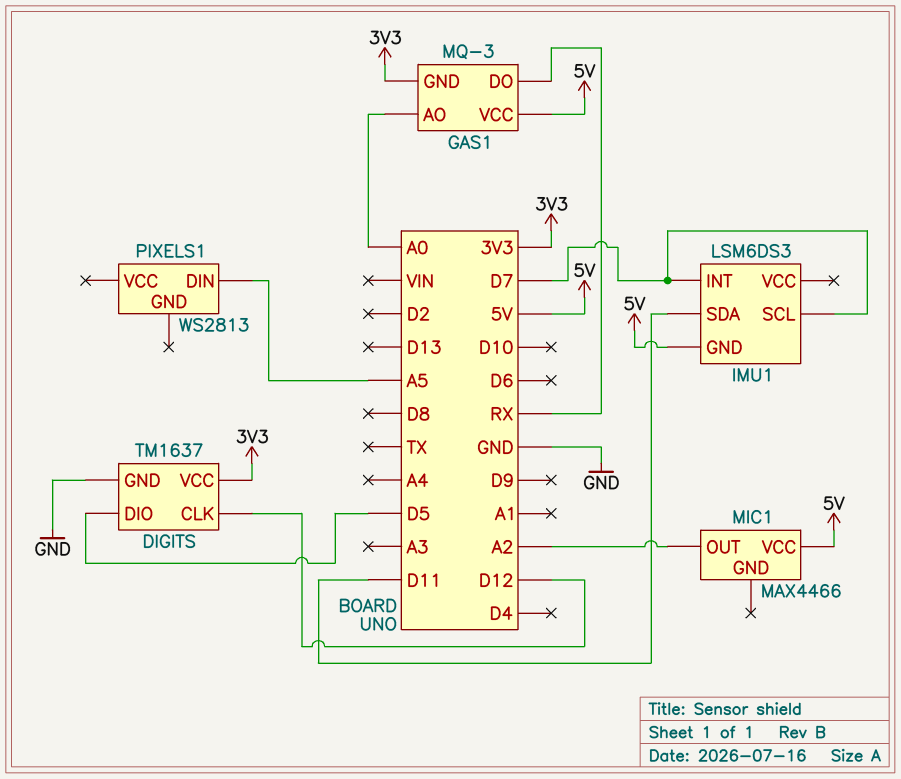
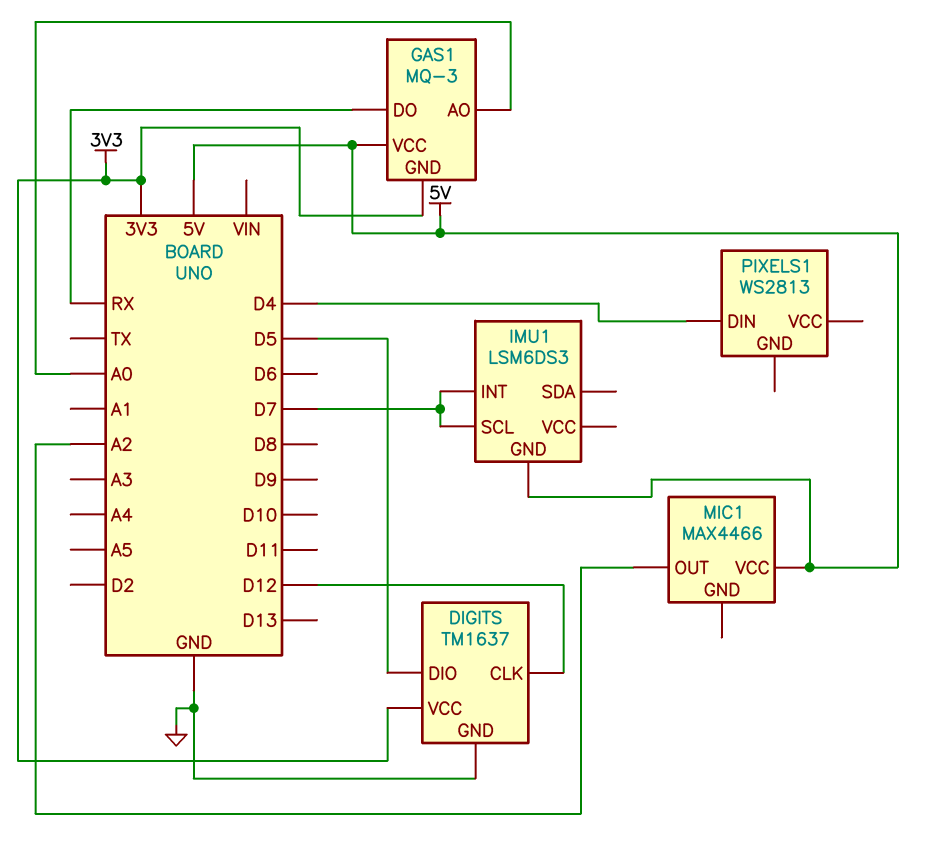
IMU1 pin SDA: D11 -> none
PIXELS1 pin DIN: A5 -> D4

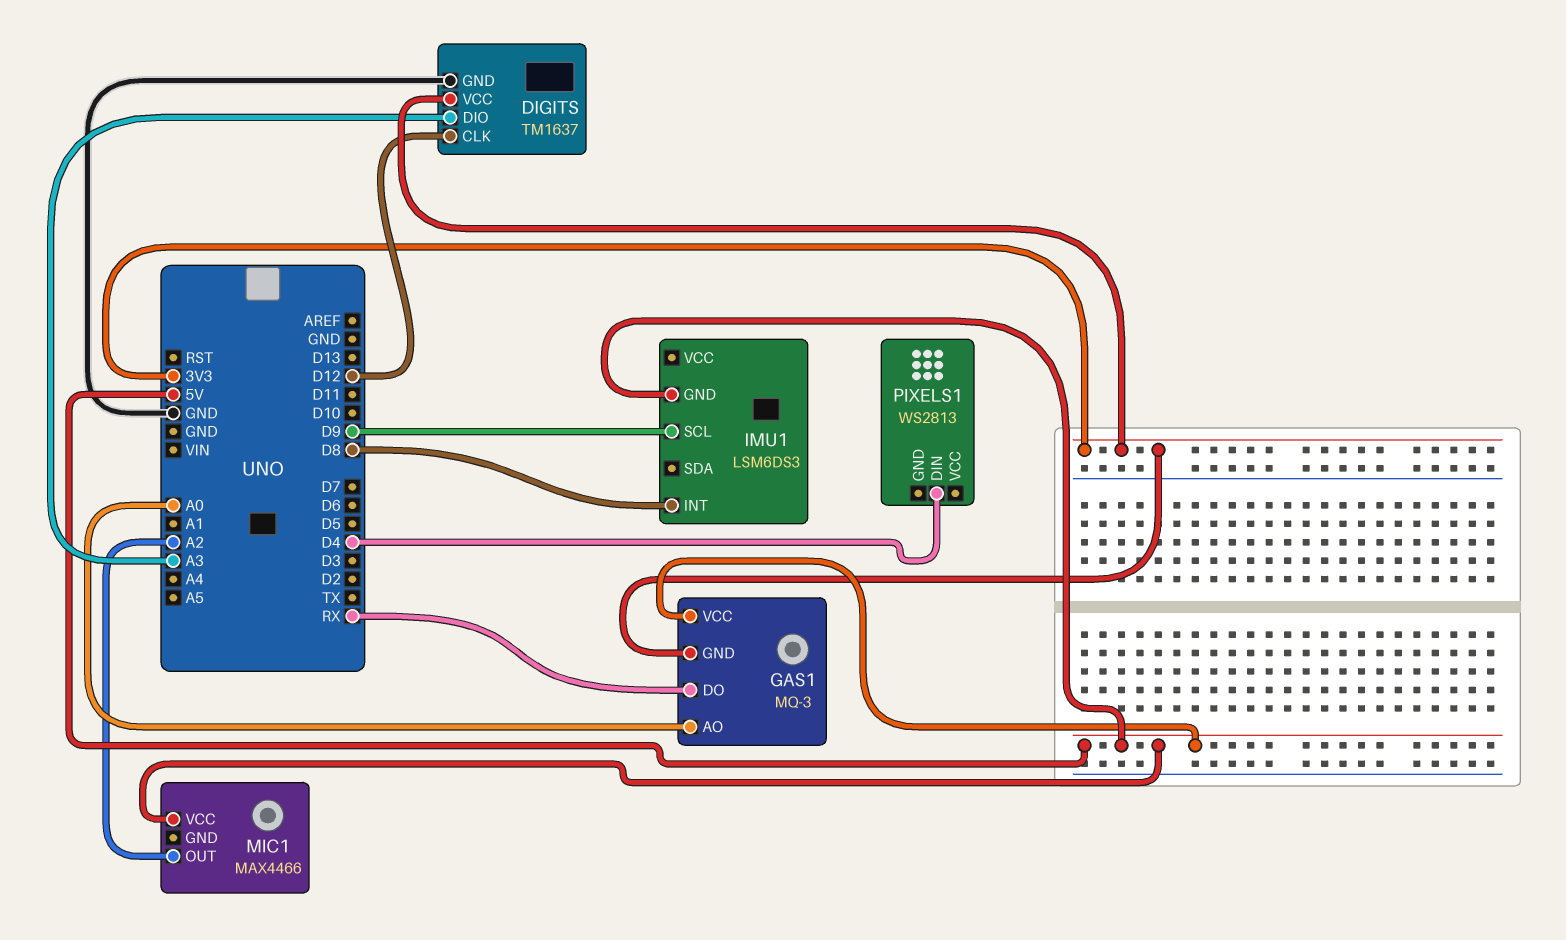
DIGITS pin DIO: D5 -> A3
IMU1 pin INT: D7 -> D8
IMU1 pin SCL: D7 -> D9

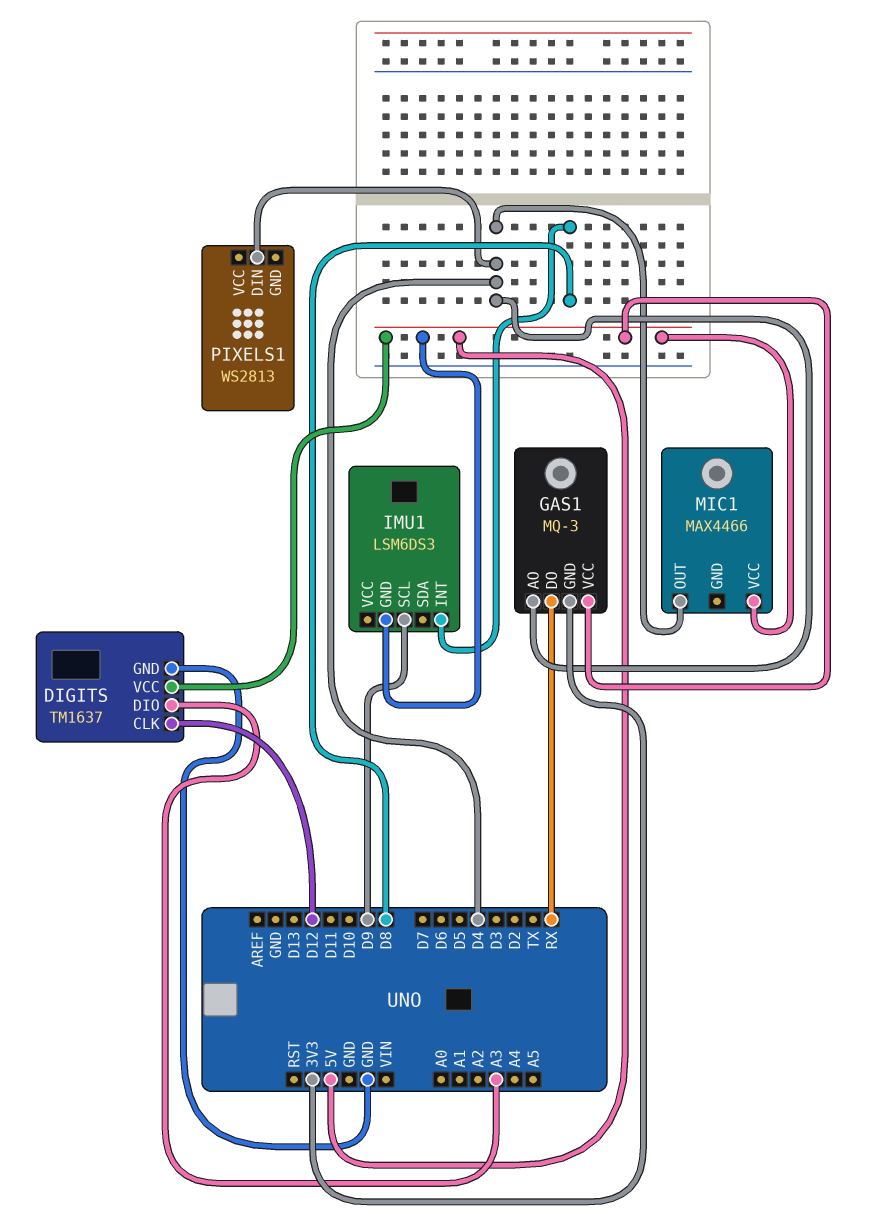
DIGITS pin VCC: 3V3 -> 5V
GAS1 pin AO: A0 -> D4
MIC1 pin OUT: A2 -> D4

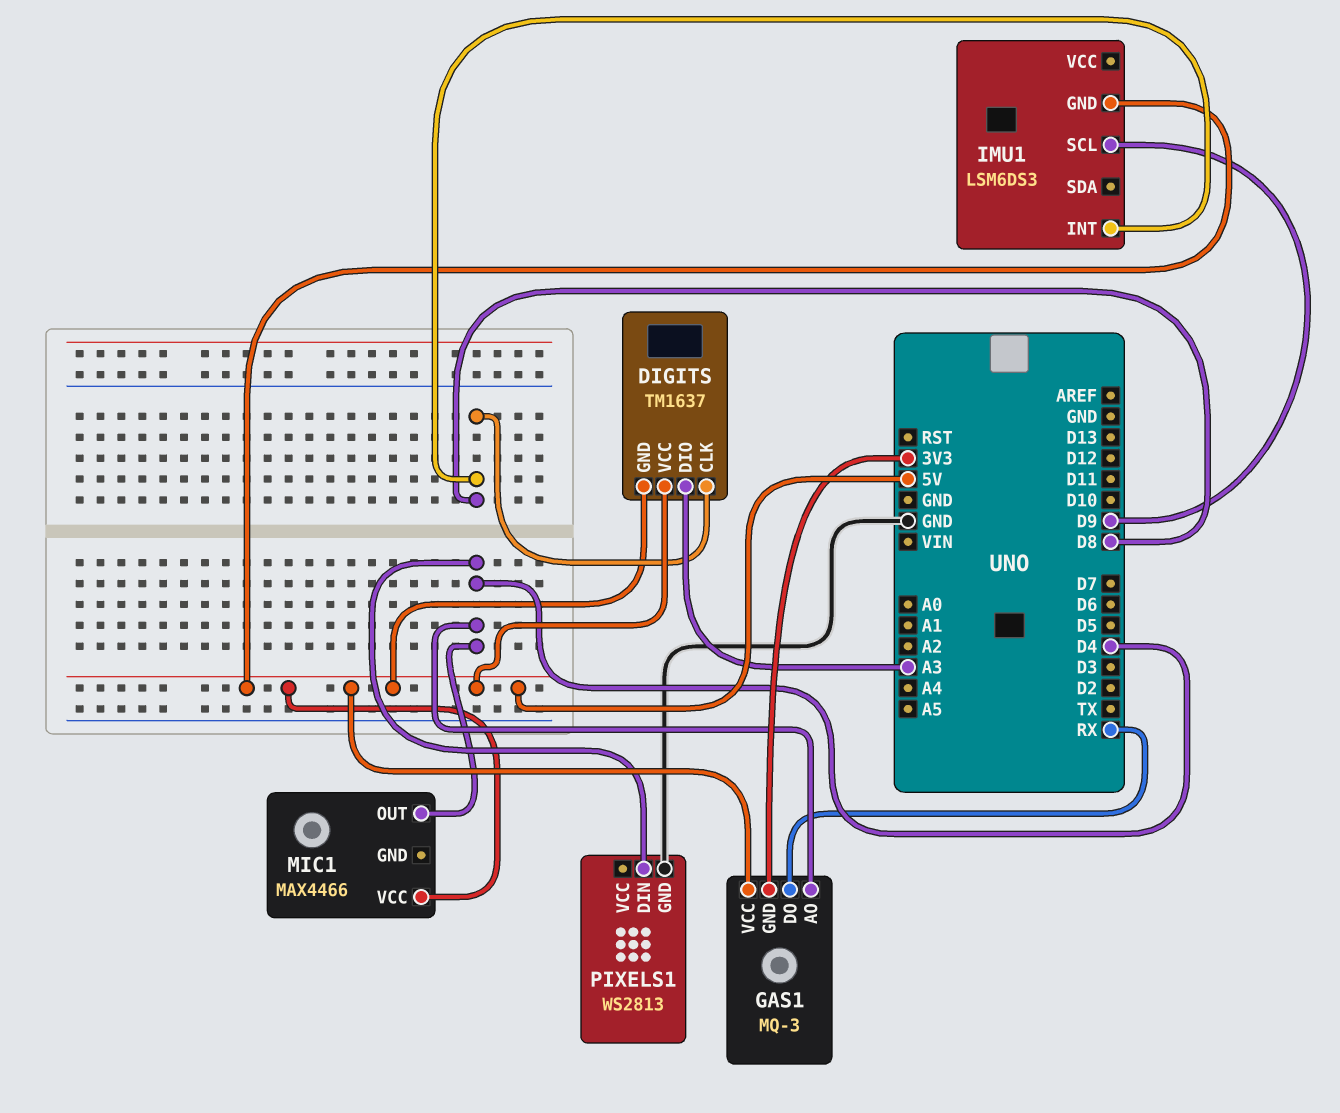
DIGITS pin CLK: D12 -> D8
DIGITS pin GND: GND -> 5V
PIXELS1 pin GND: none -> GND

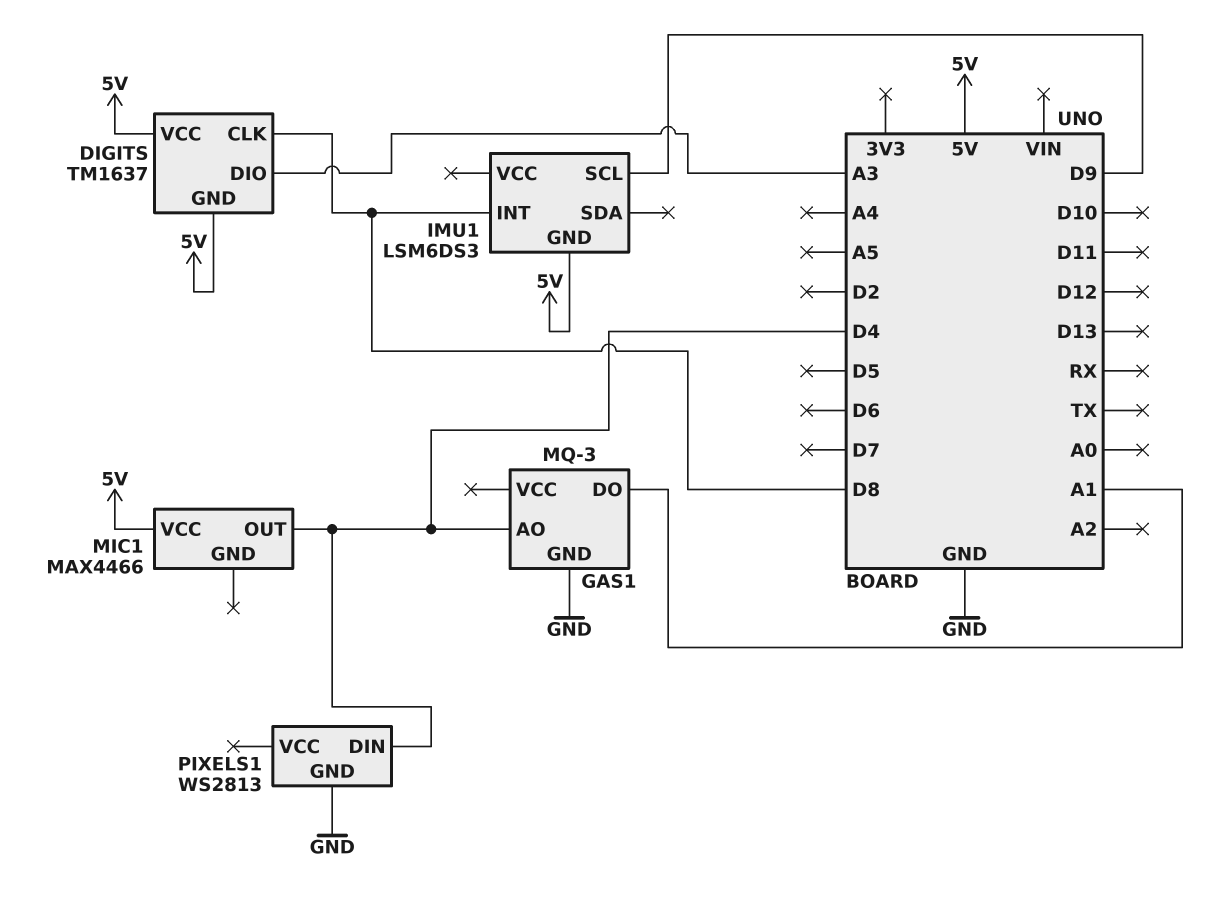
GAS1 pin DO: RX -> A1
GAS1 pin GND: 3V3 -> GND
GAS1 pin VCC: 5V -> none

